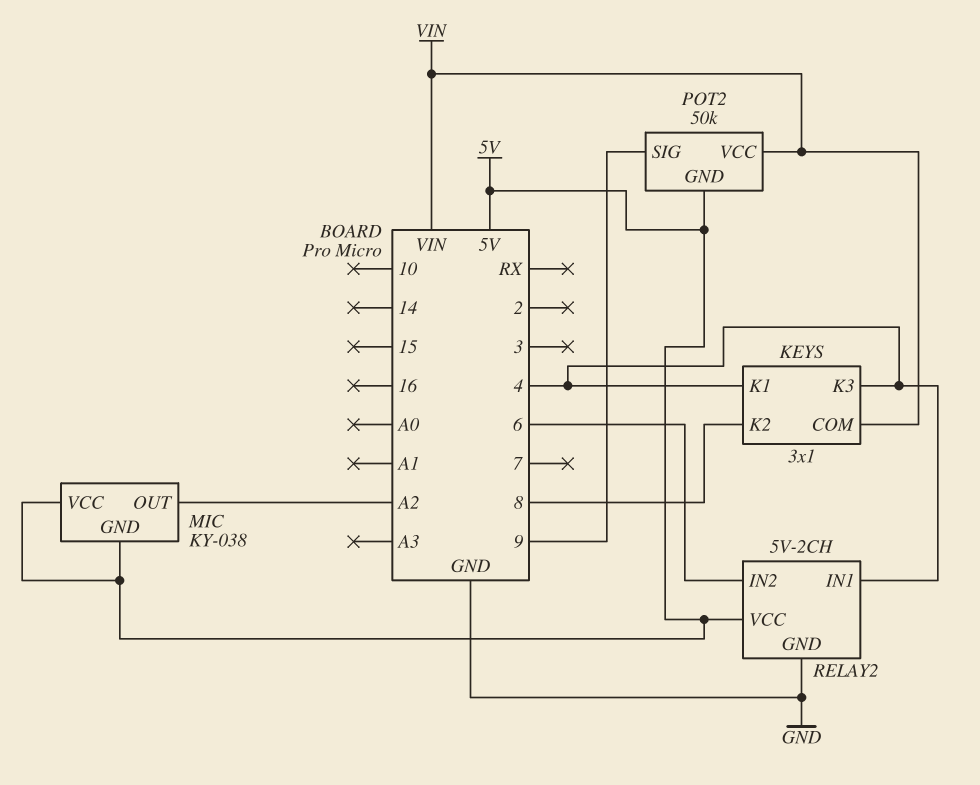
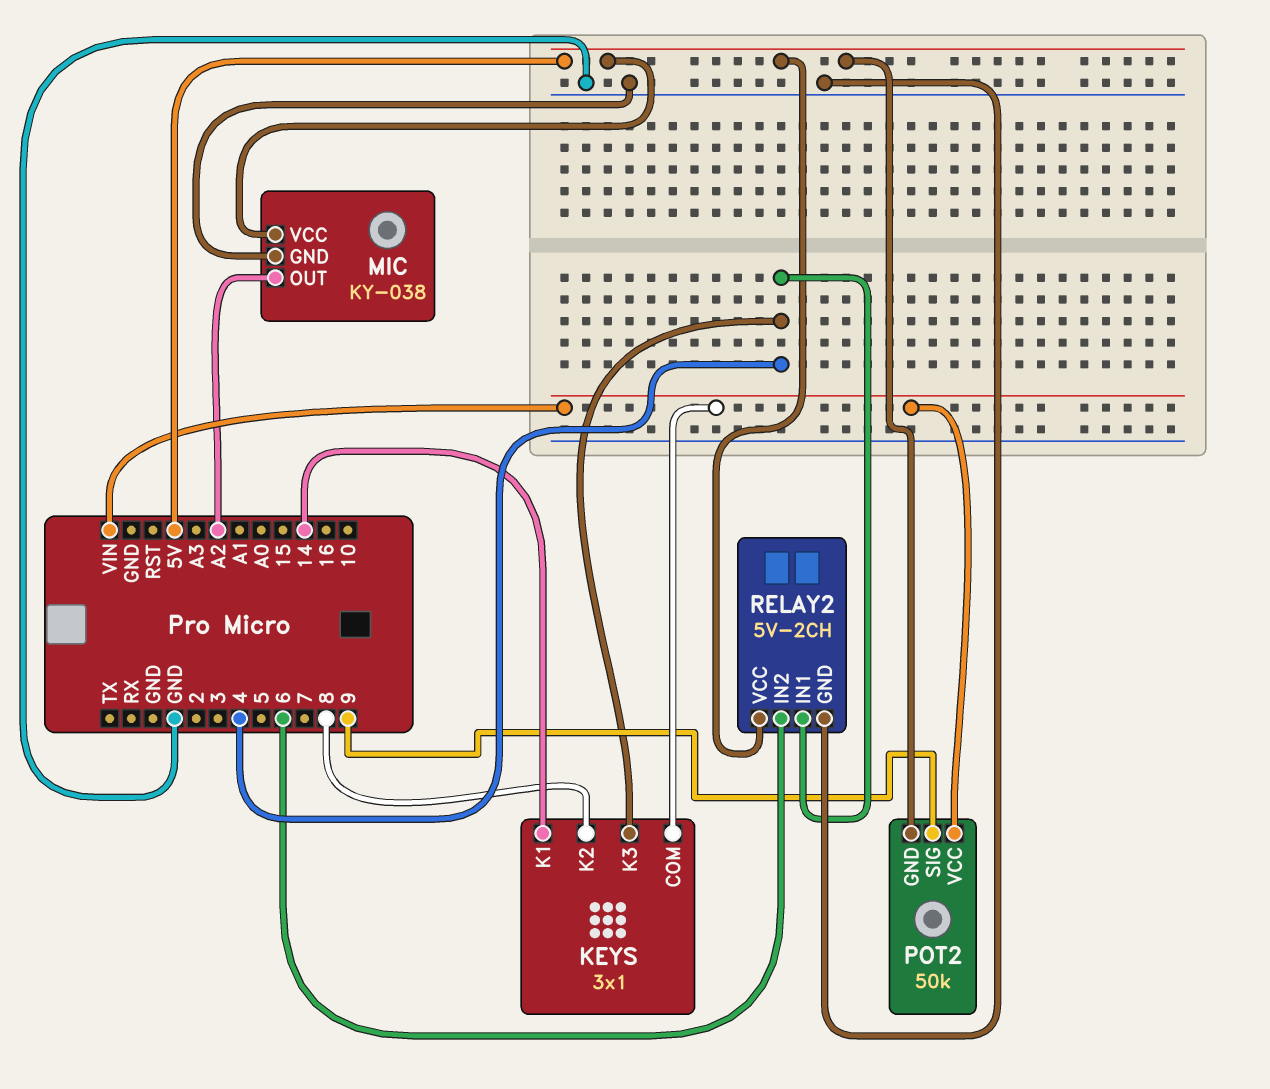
KEYS pin K1: 4 -> 14
MIC pin GND: 5V -> GND

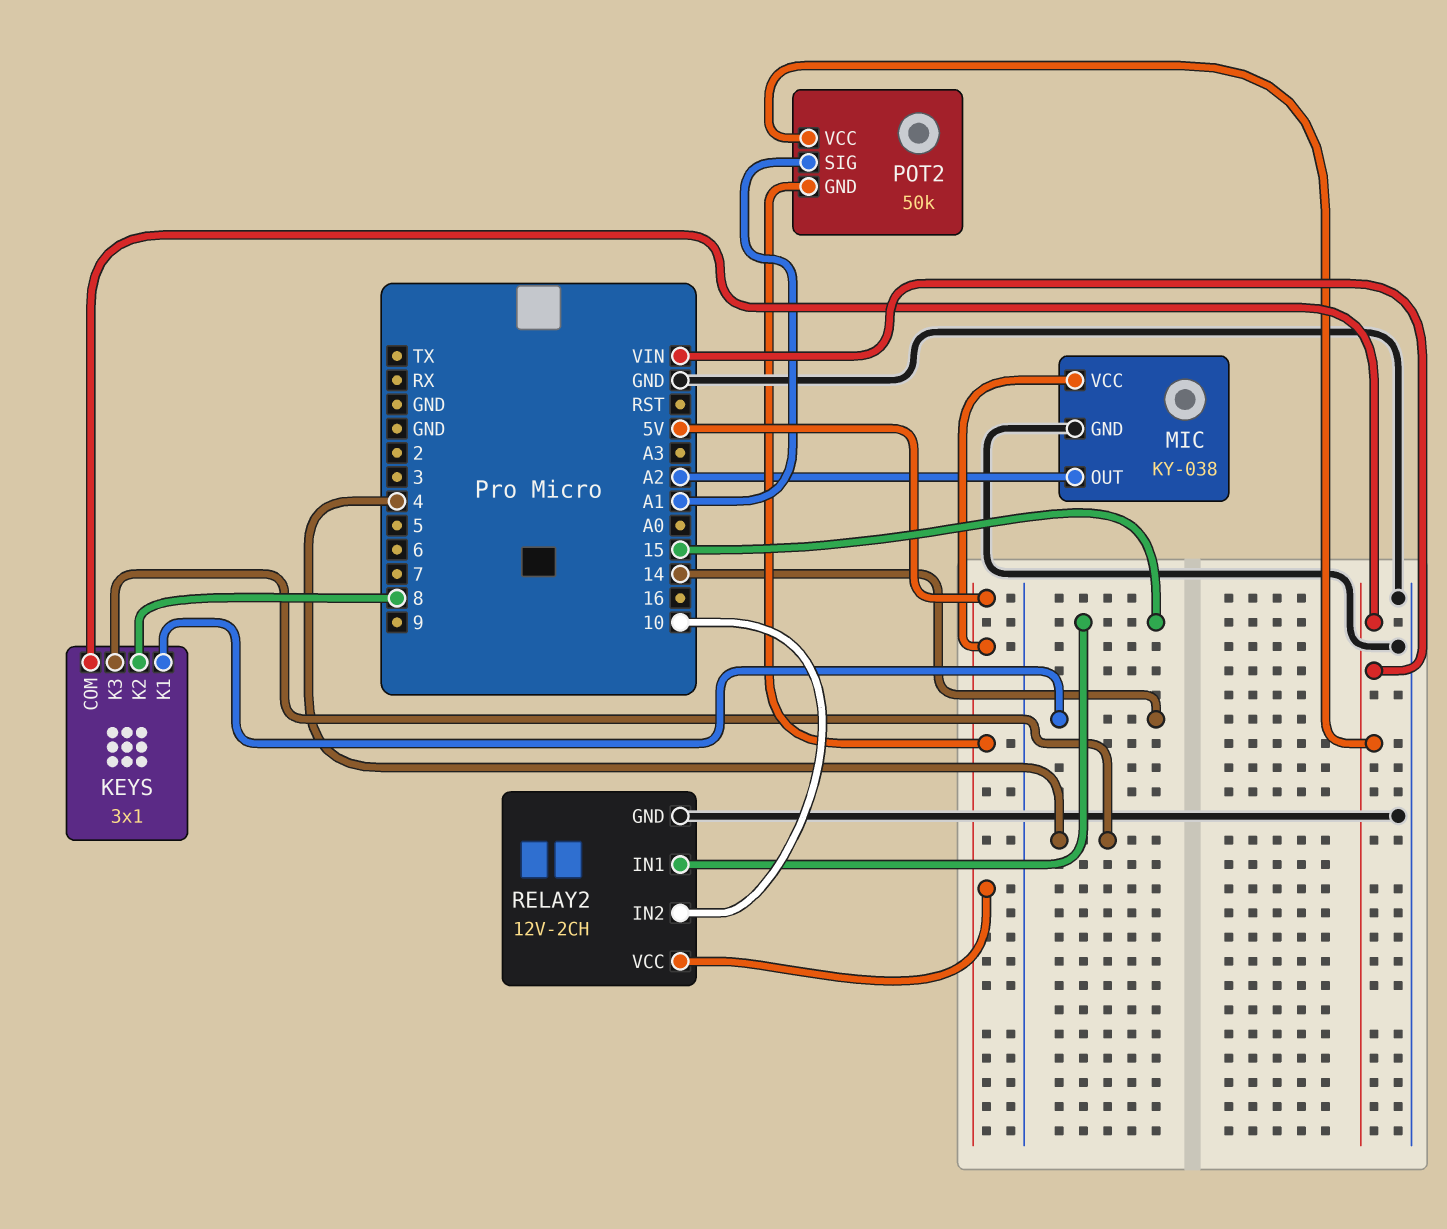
POT2 pin SIG: 9 -> A1
RELAY2: 5V-2CH -> 12V-2CH
RELAY2 pin IN1: 4 -> 15
RELAY2 pin IN2: 6 -> 10

